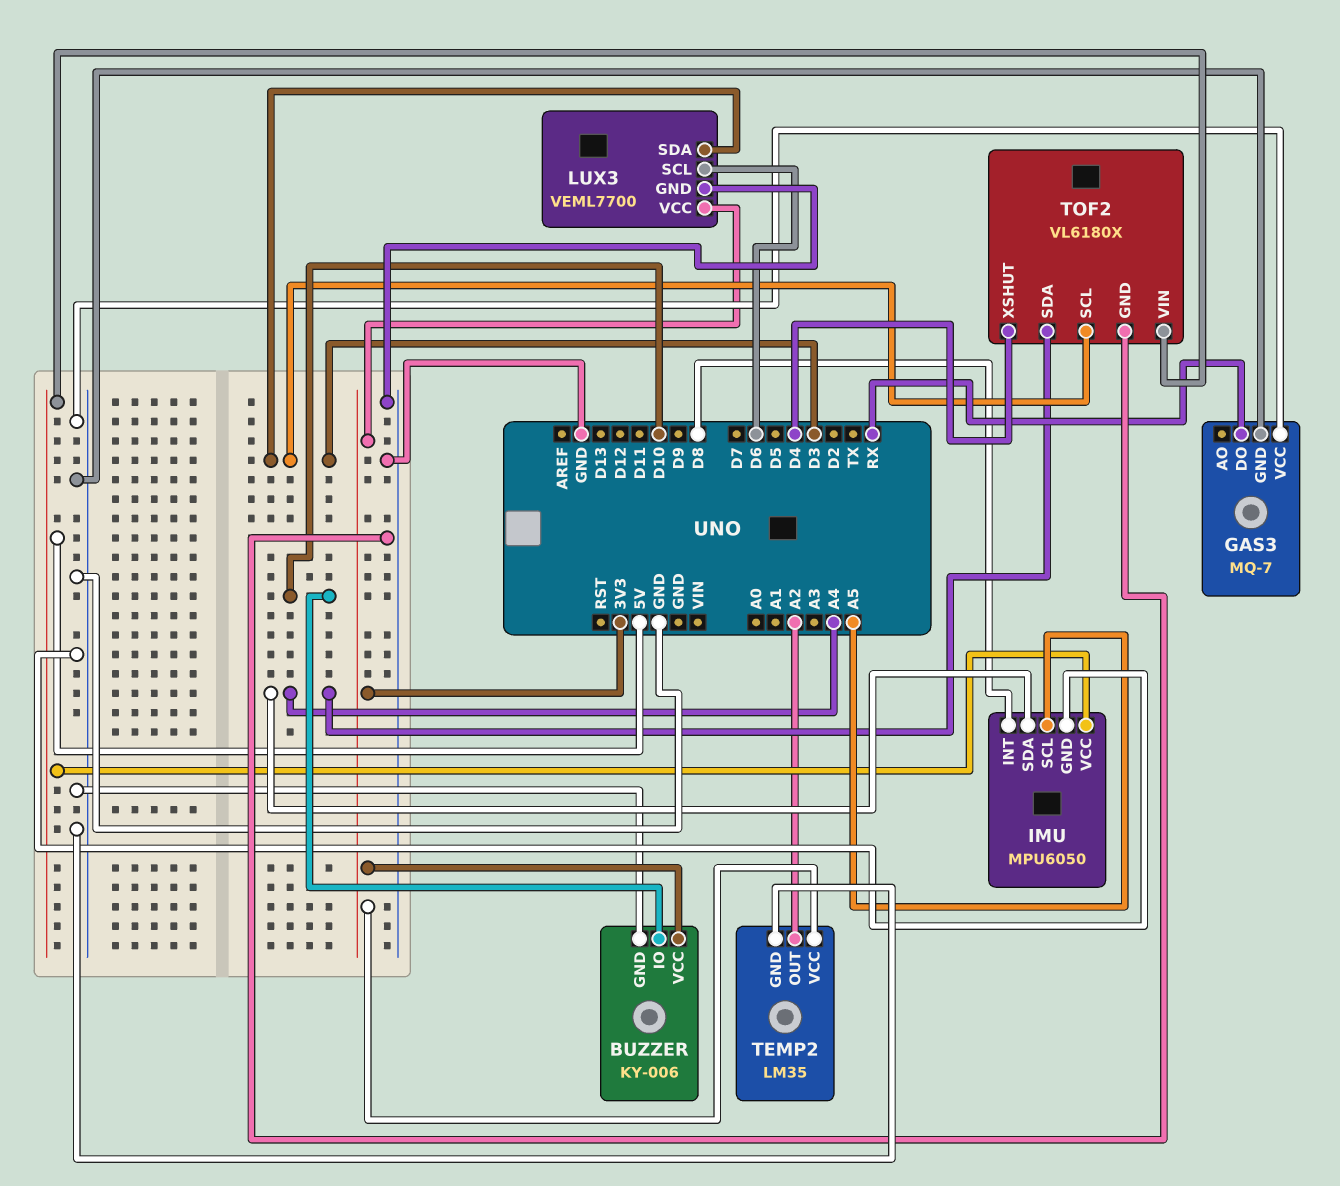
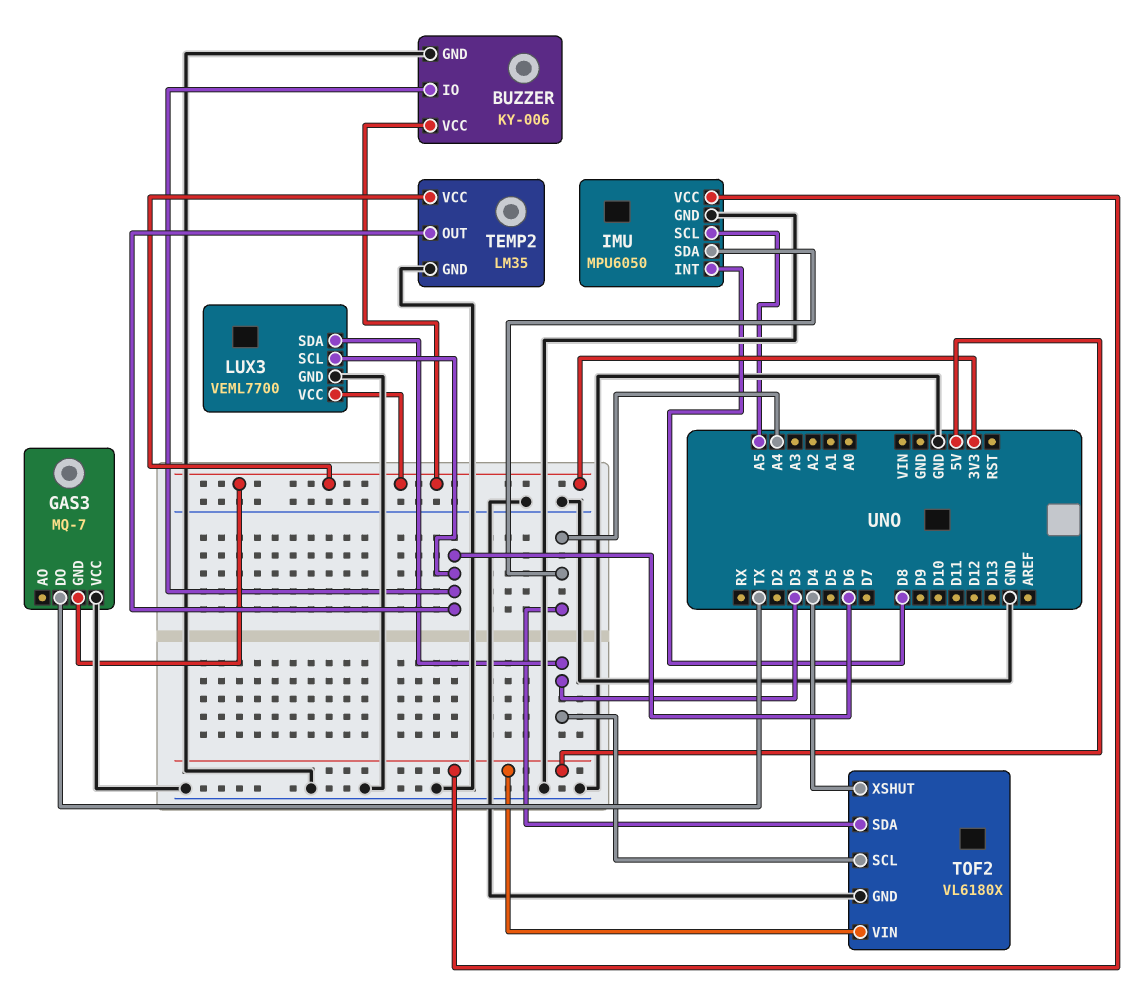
BUZZER pin IO: D10 -> D6
GAS3 pin DO: RX -> TX
GAS3 pin GND: GND -> 3V3
TEMP2 pin OUT: A2 -> D6

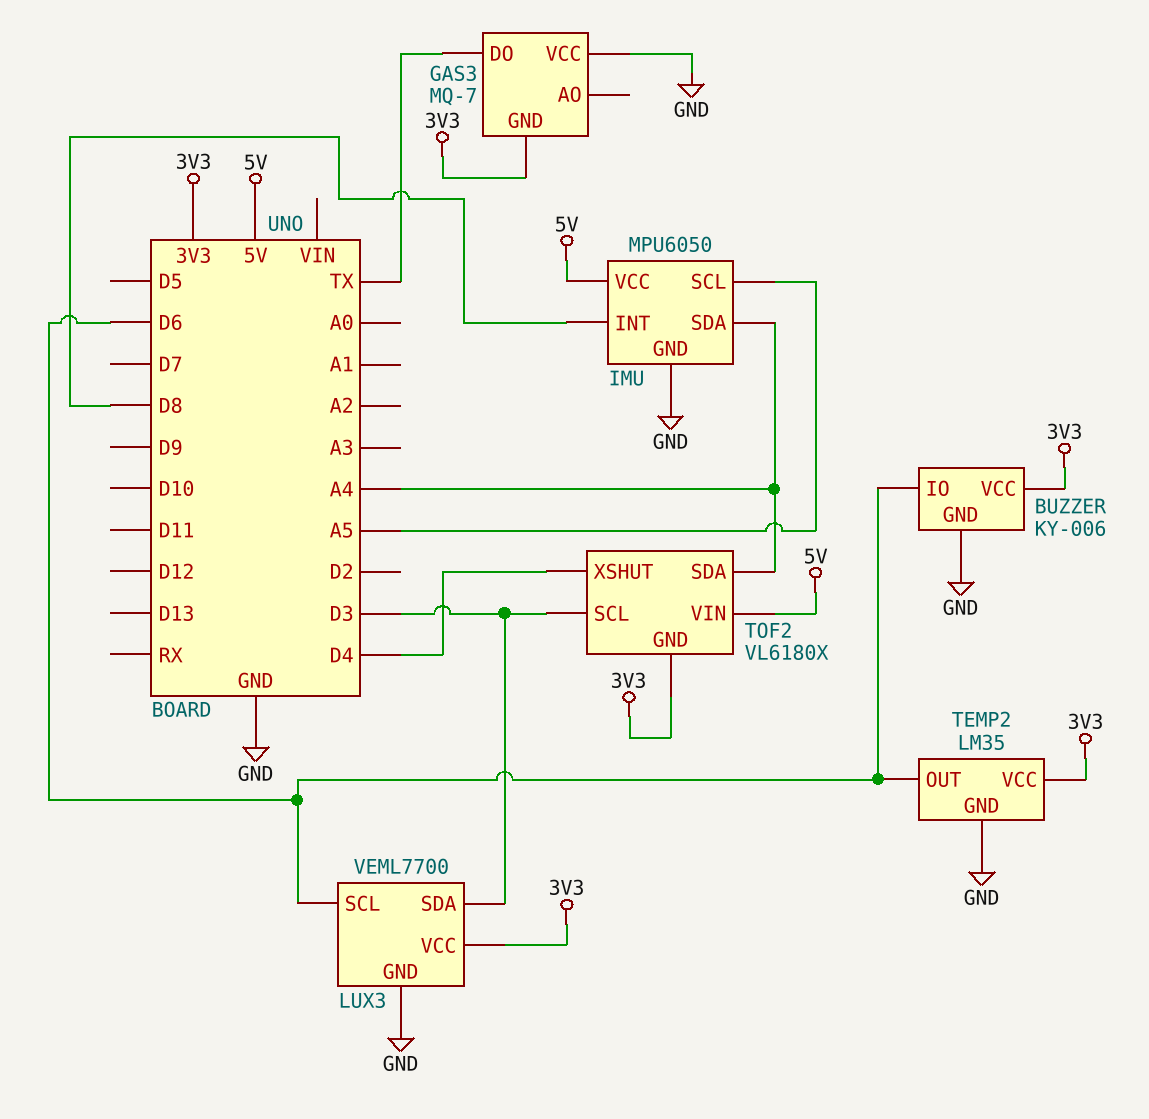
TOF2 pin GND: GND -> 3V3

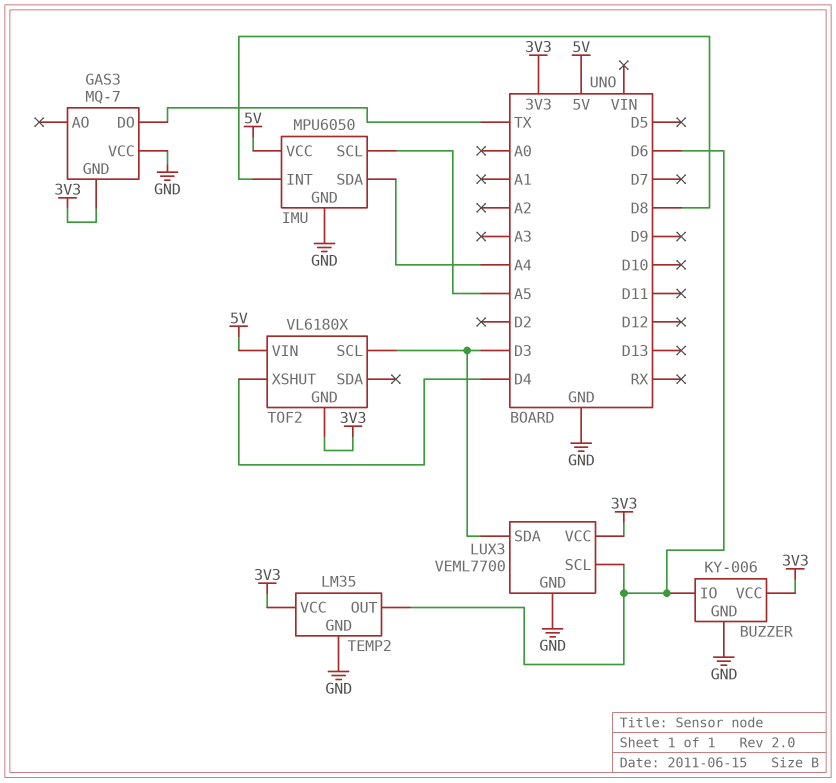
TOF2 pin SDA: A4 -> none

